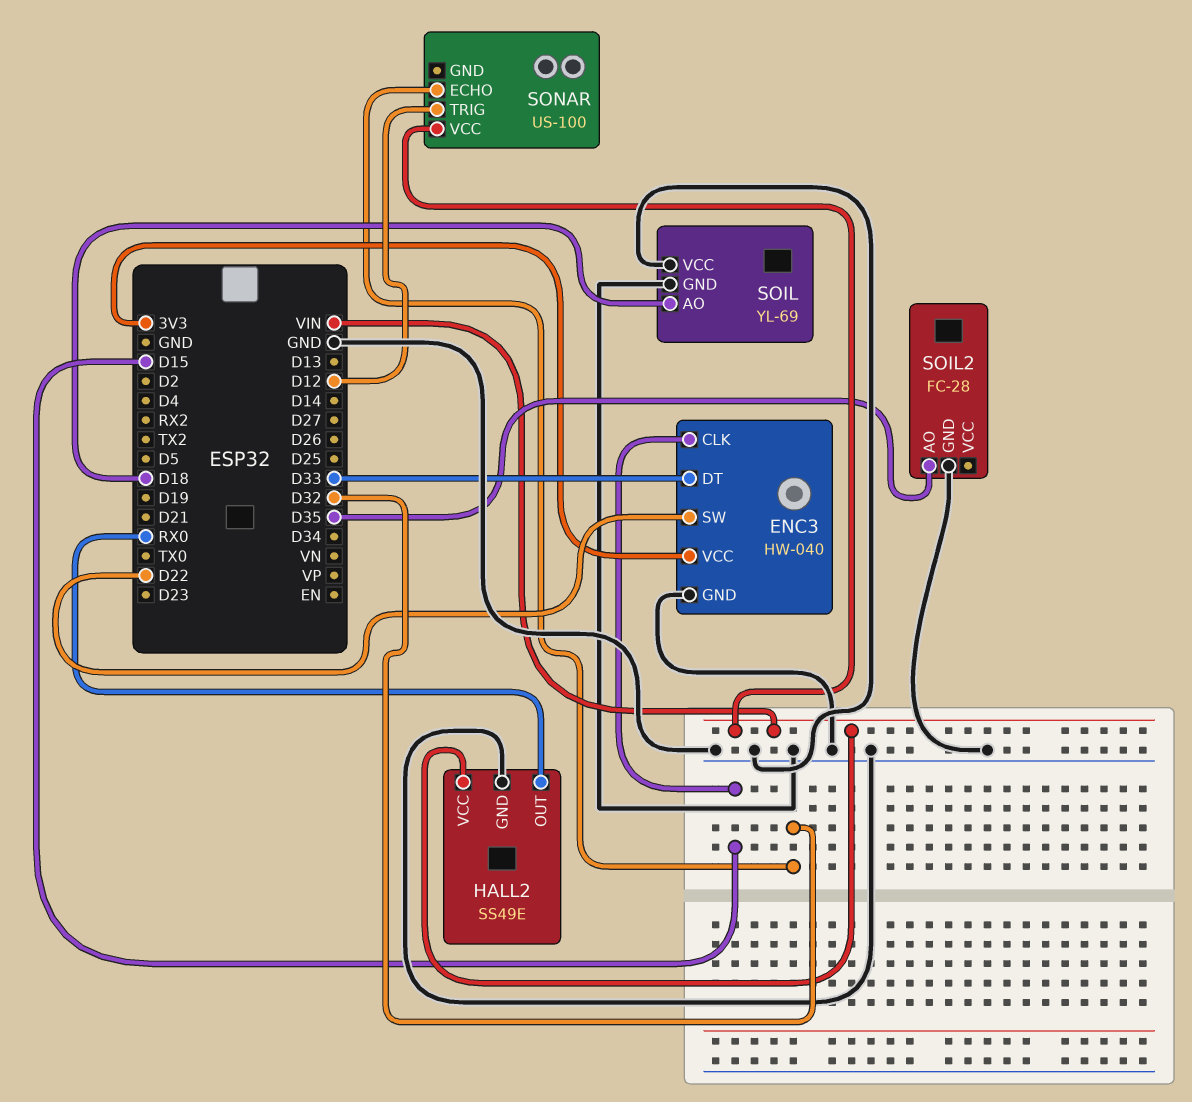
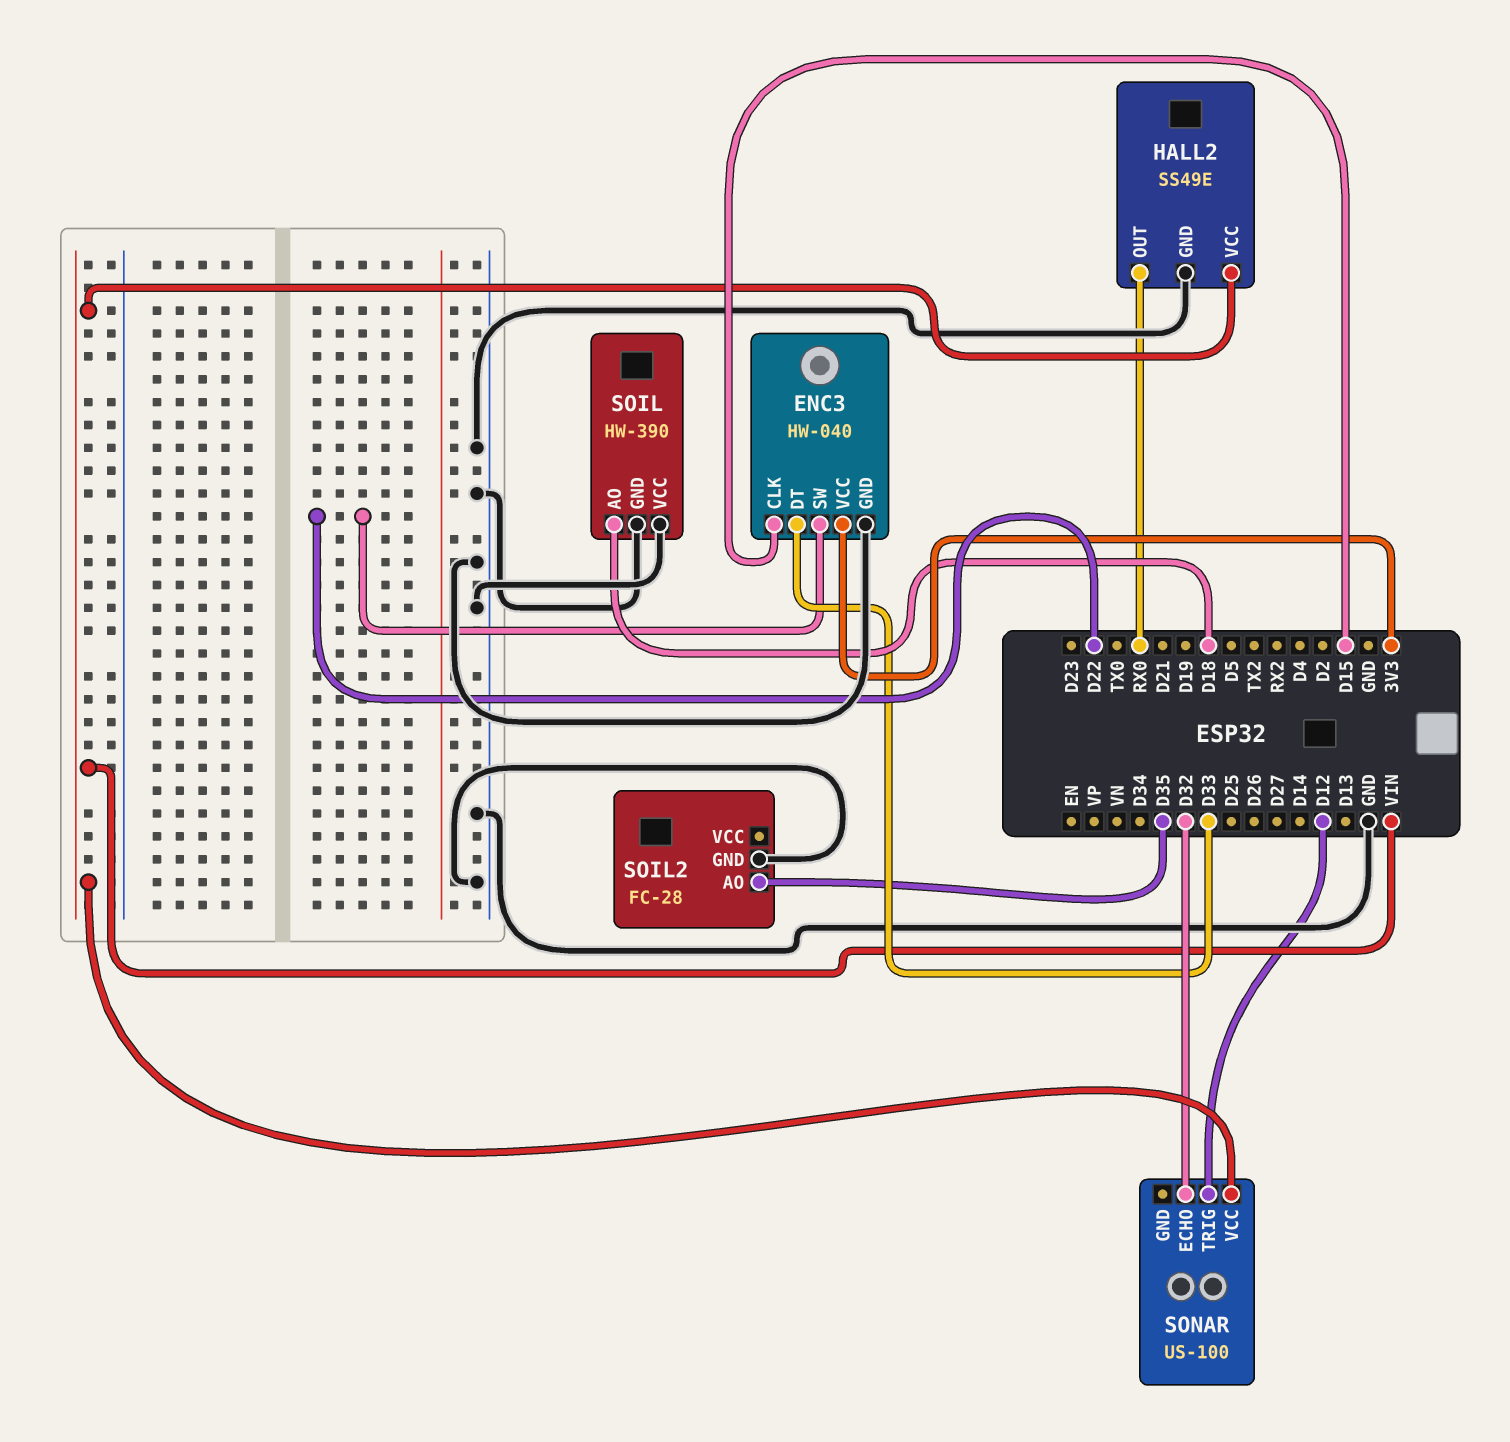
SOIL: YL-69 -> HW-390

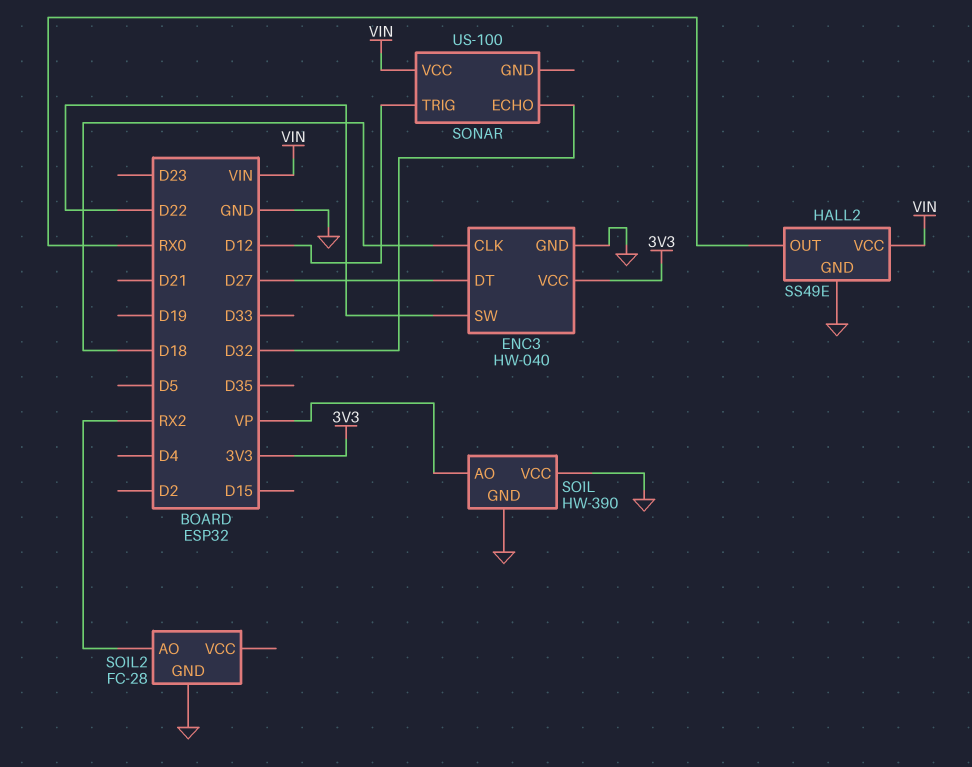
ENC3 pin CLK: D15 -> D18
ENC3 pin DT: D33 -> D27
SOIL pin AO: D18 -> VP
SOIL2 pin AO: D35 -> RX2

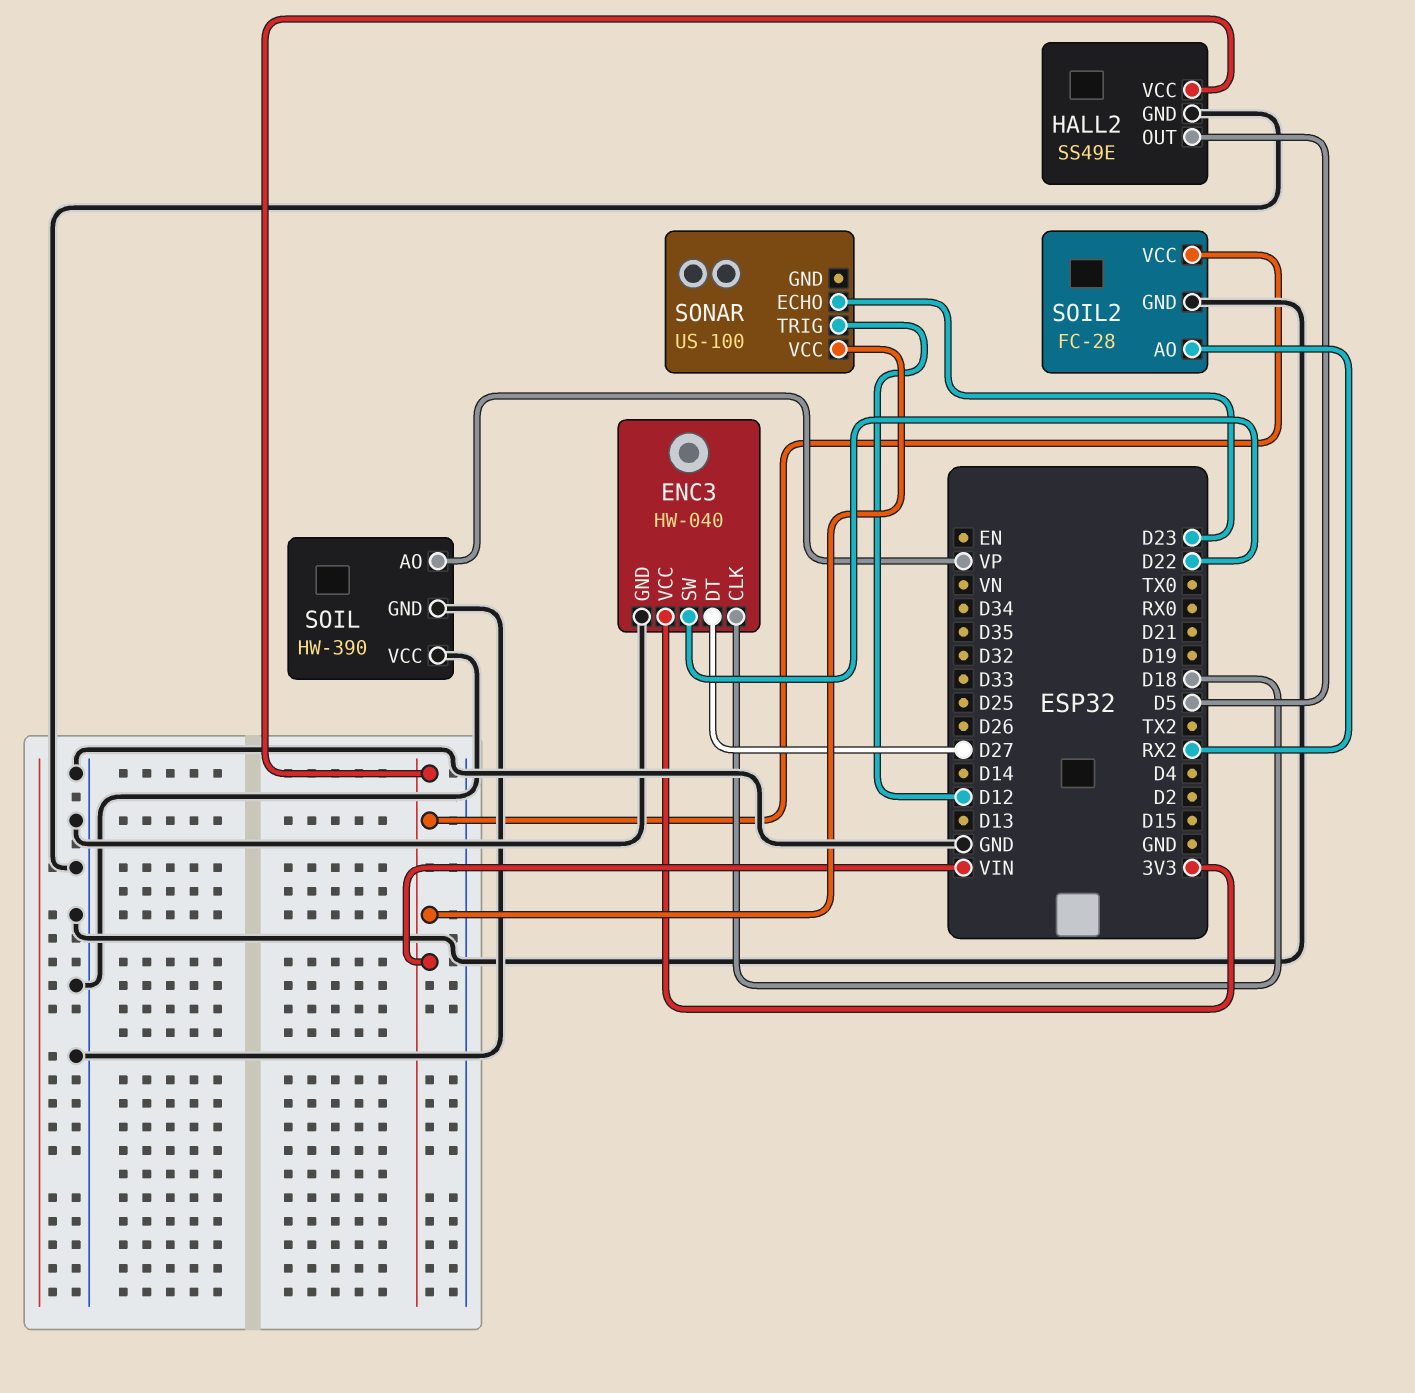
HALL2 pin OUT: RX0 -> D5
SOIL2 pin VCC: none -> VIN
SONAR pin ECHO: D32 -> D23

